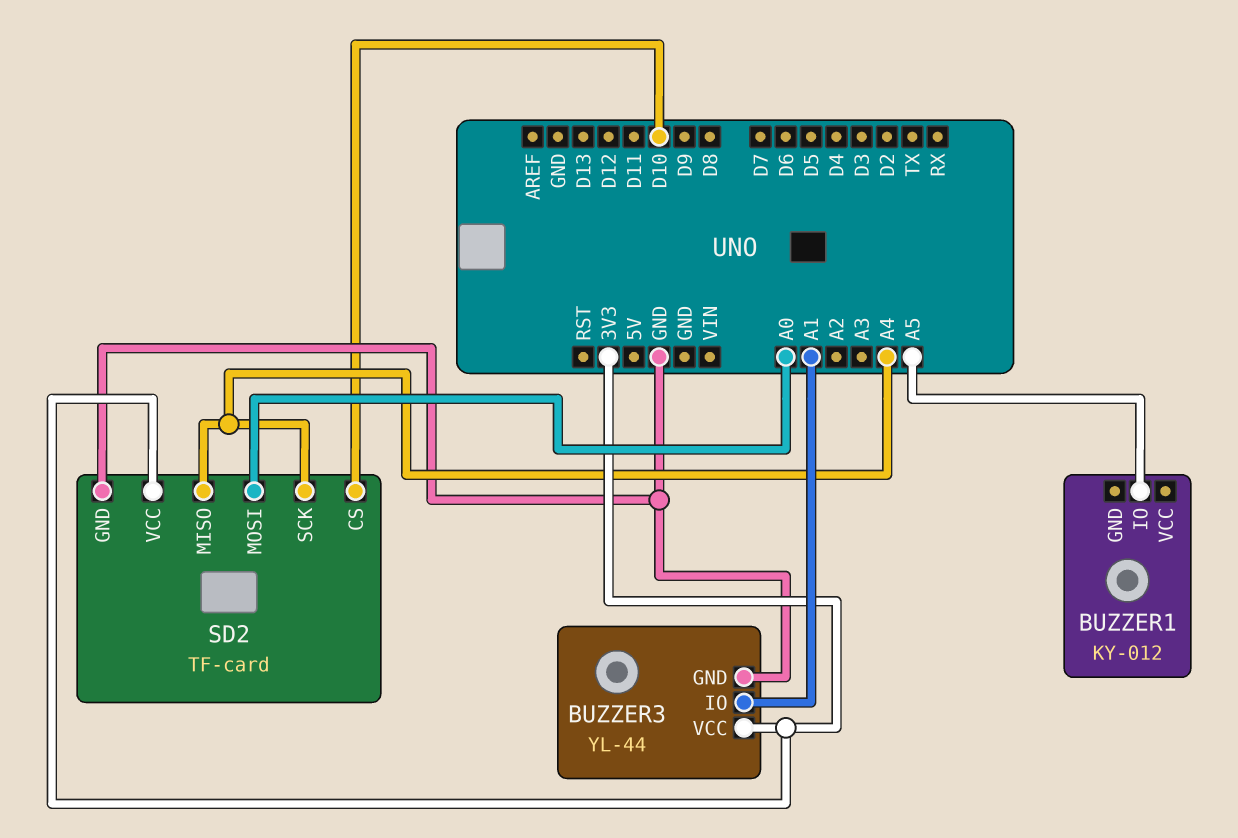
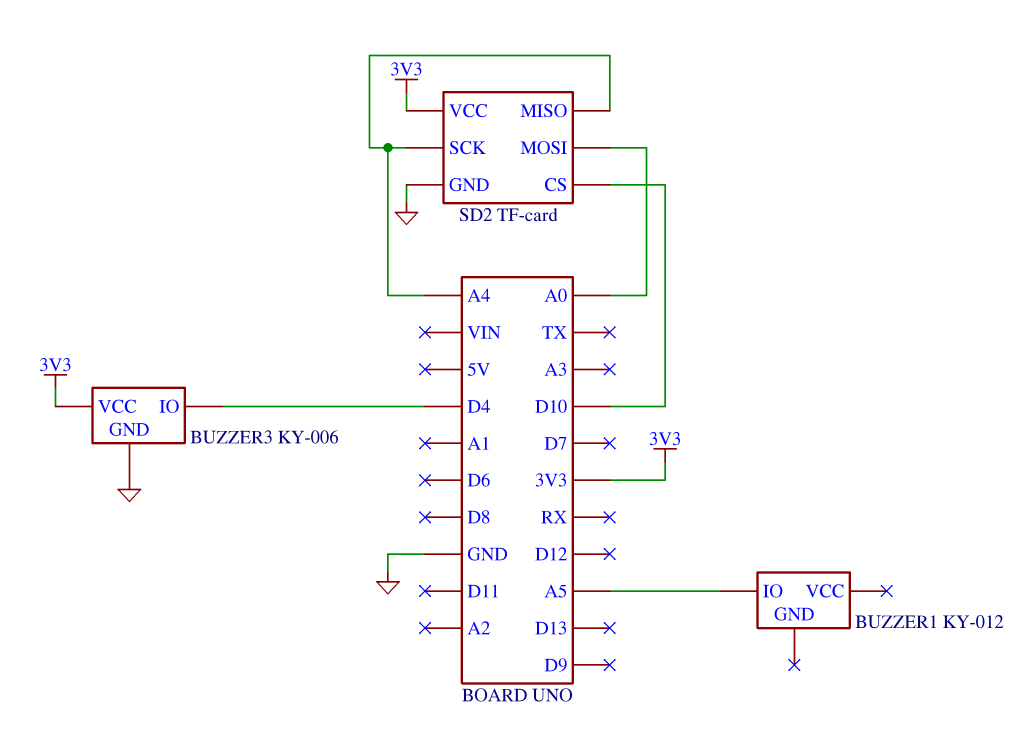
BUZZER3: YL-44 -> KY-006
BUZZER3 pin IO: A1 -> D4

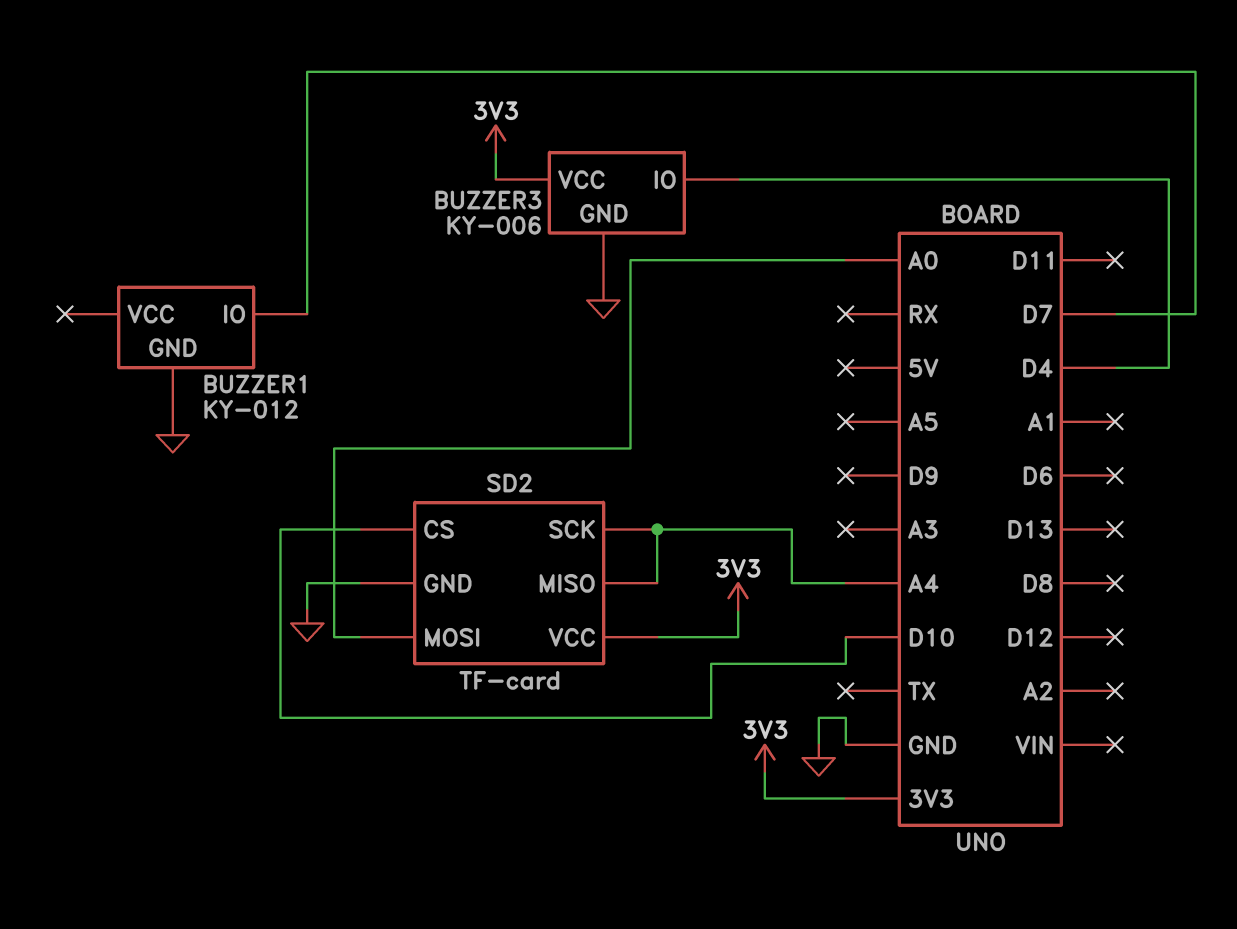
BUZZER1 pin GND: none -> GND
BUZZER1 pin IO: A5 -> D7

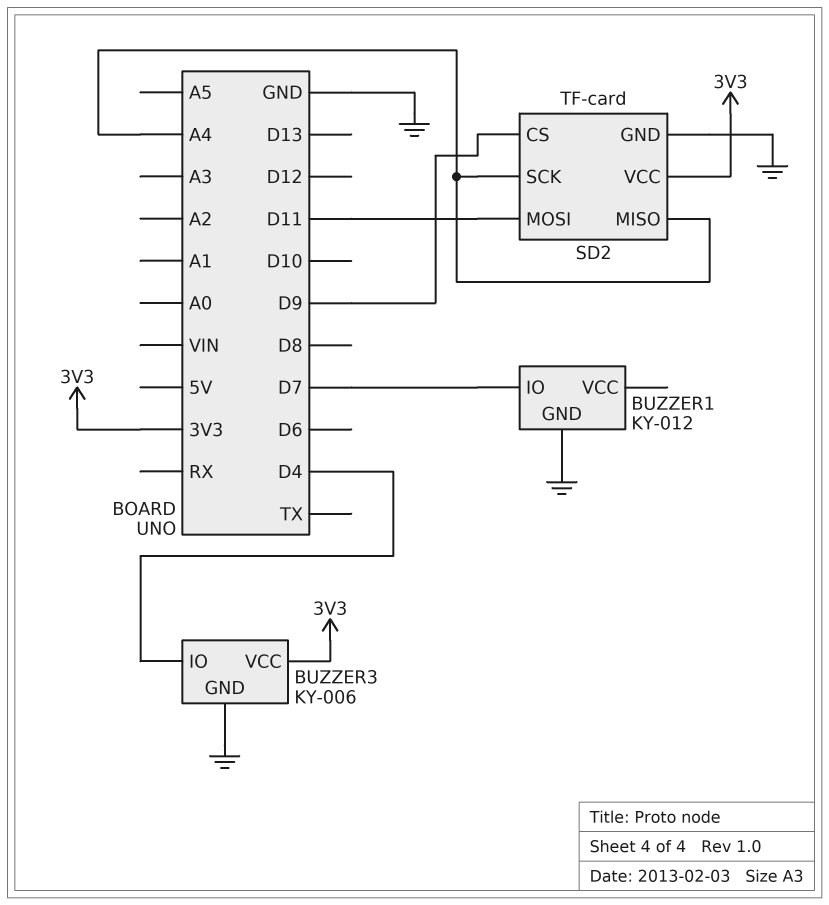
SD2 pin CS: D10 -> D9
SD2 pin MOSI: A0 -> D11

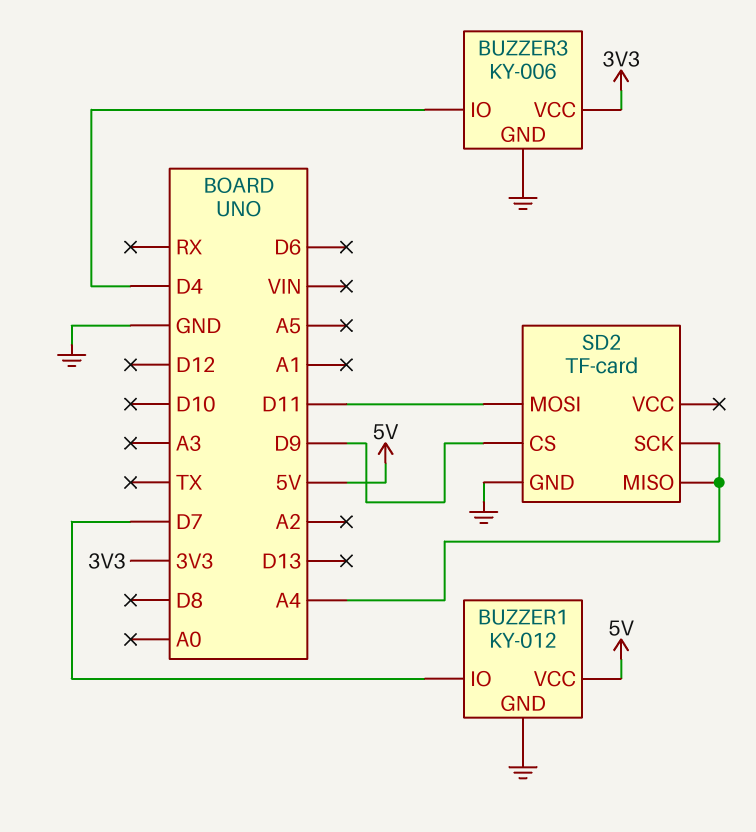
BUZZER1 pin VCC: none -> 5V
SD2 pin VCC: 3V3 -> none

